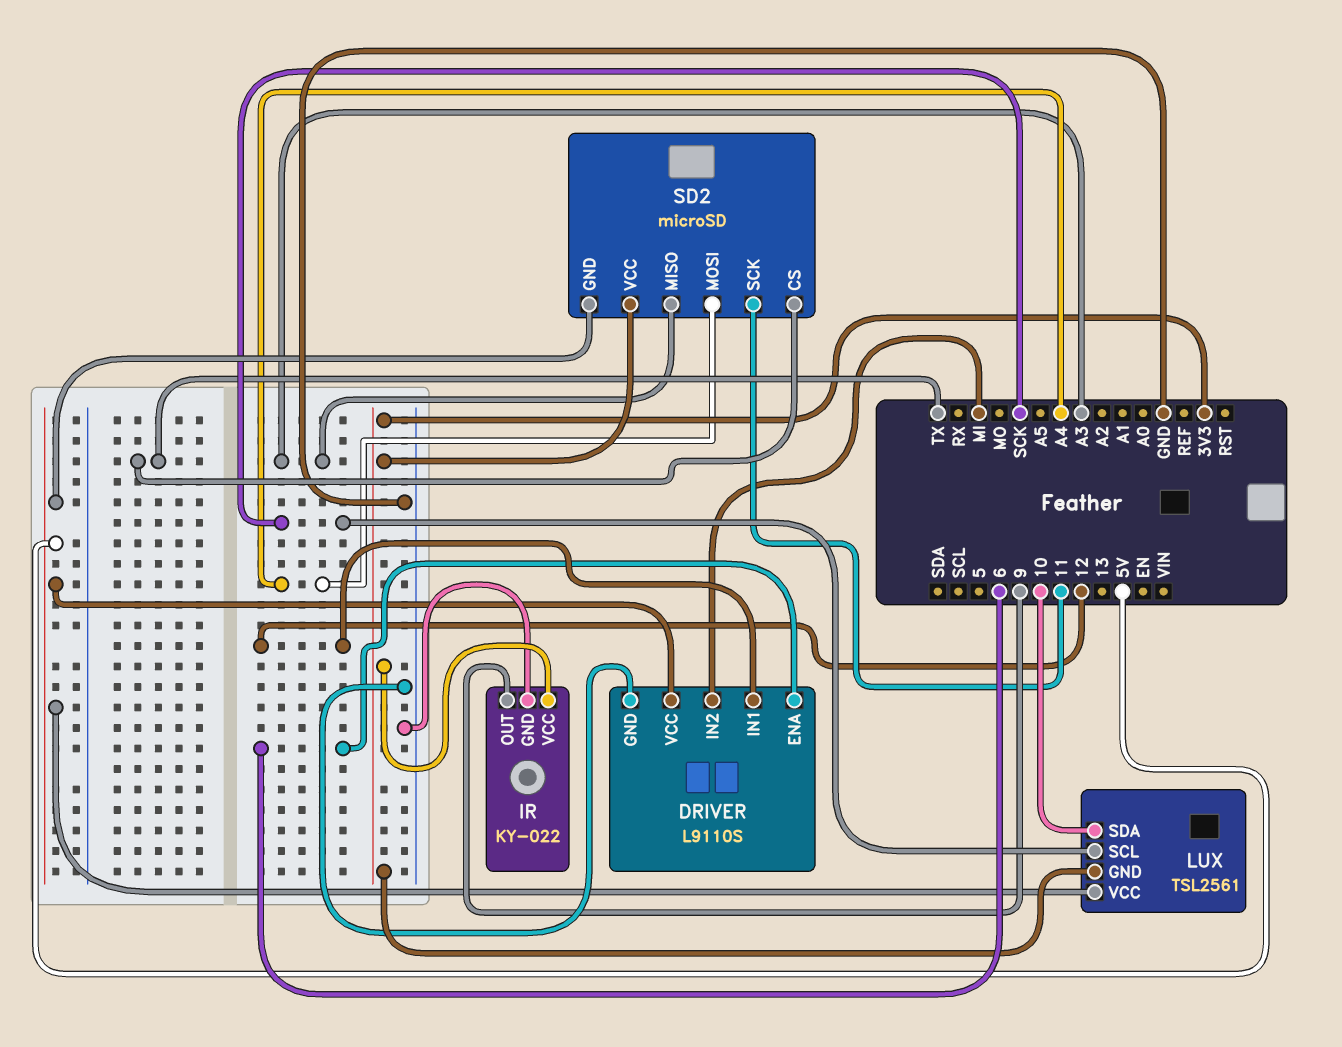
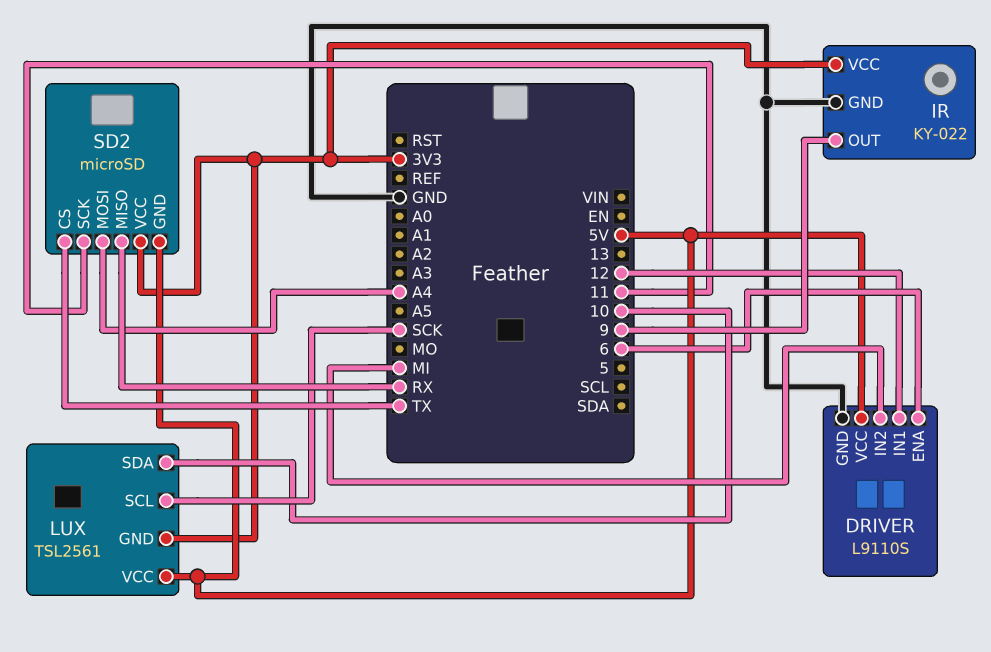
SD2 pin MISO: A3 -> RX

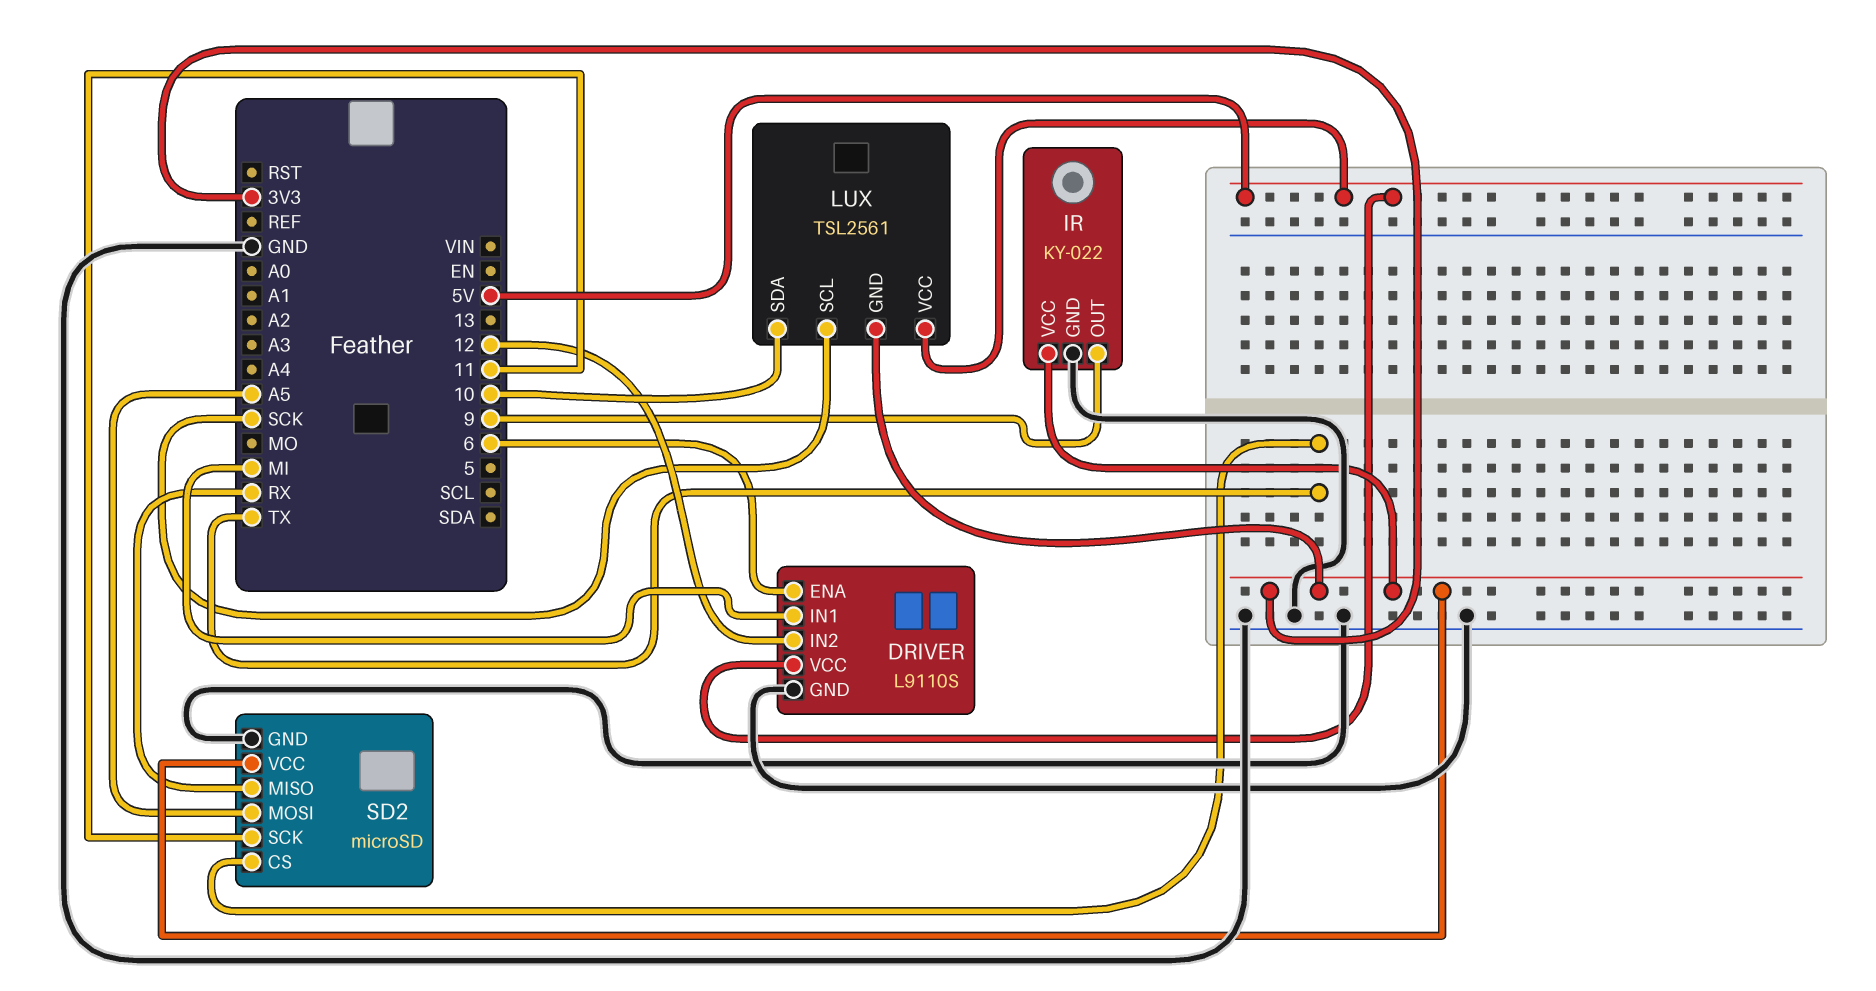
DRIVER pin IN1: 12 -> MI
DRIVER pin IN2: MI -> 12
SD2 pin GND: 5V -> GND
SD2 pin MOSI: A4 -> A5

